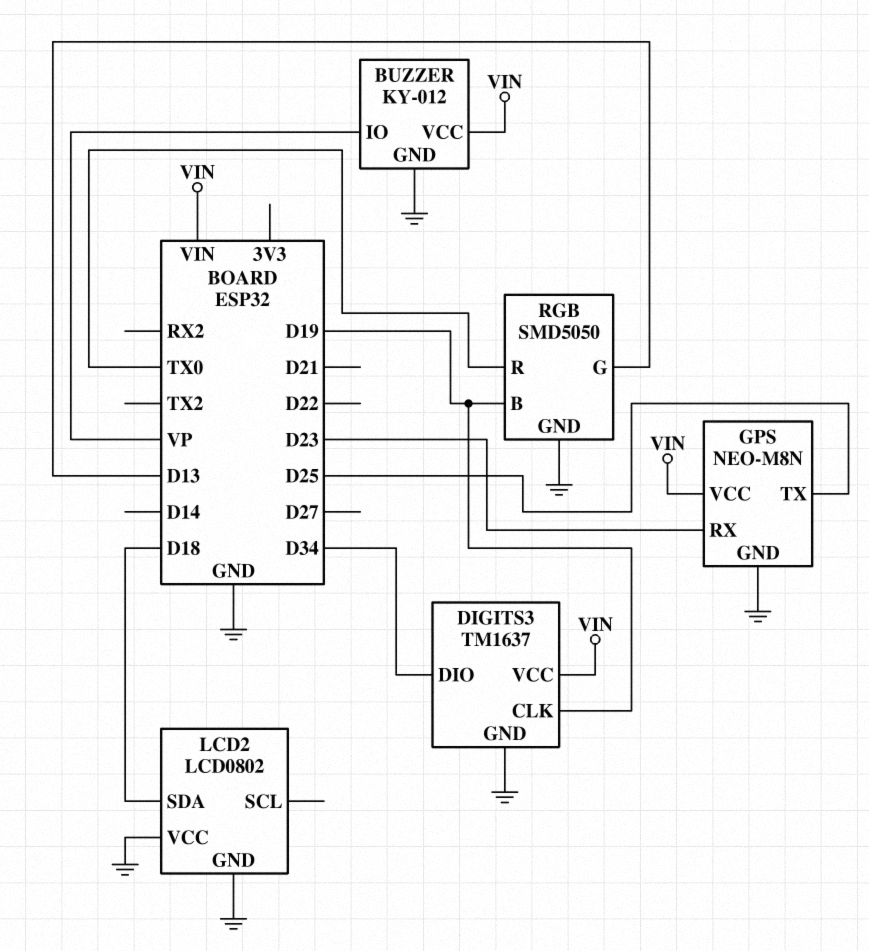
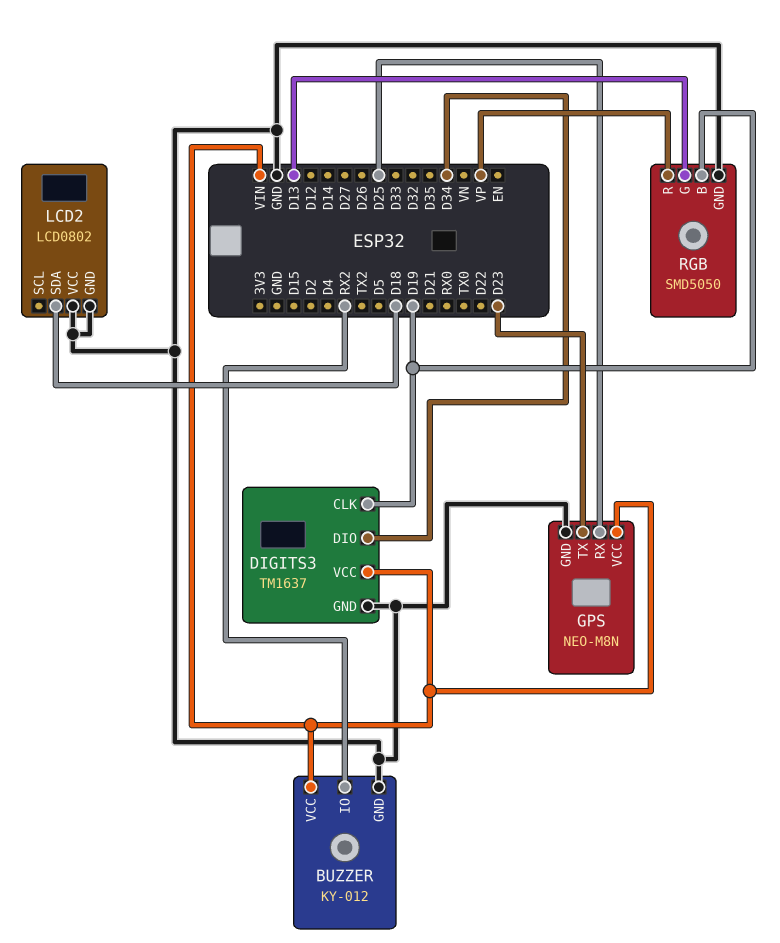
BUZZER pin IO: VP -> RX2
GPS pin RX: D23 -> D25
GPS pin TX: D25 -> D23
RGB pin R: TX0 -> VP

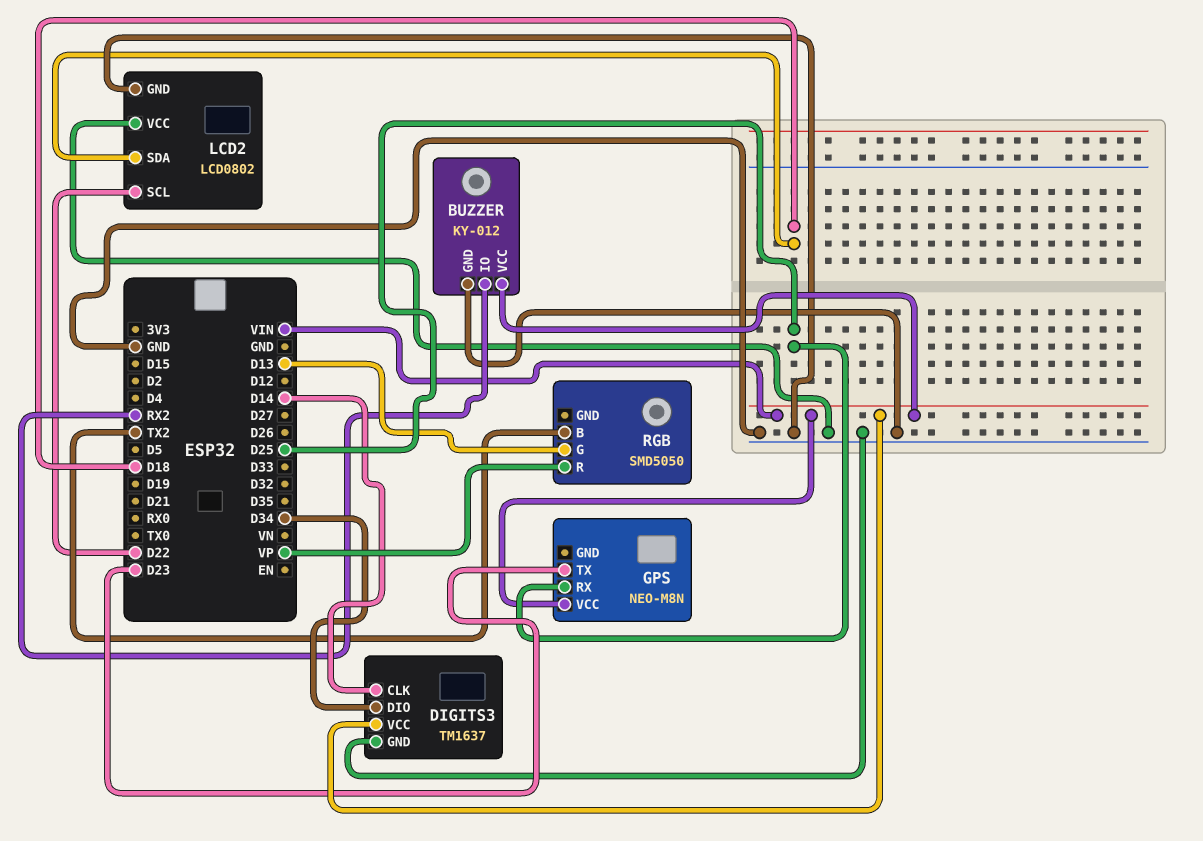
DIGITS3 pin CLK: D19 -> D14
GPS pin GND: GND -> none
LCD2 pin SCL: none -> D22
RGB pin B: D19 -> TX2
RGB pin GND: GND -> none

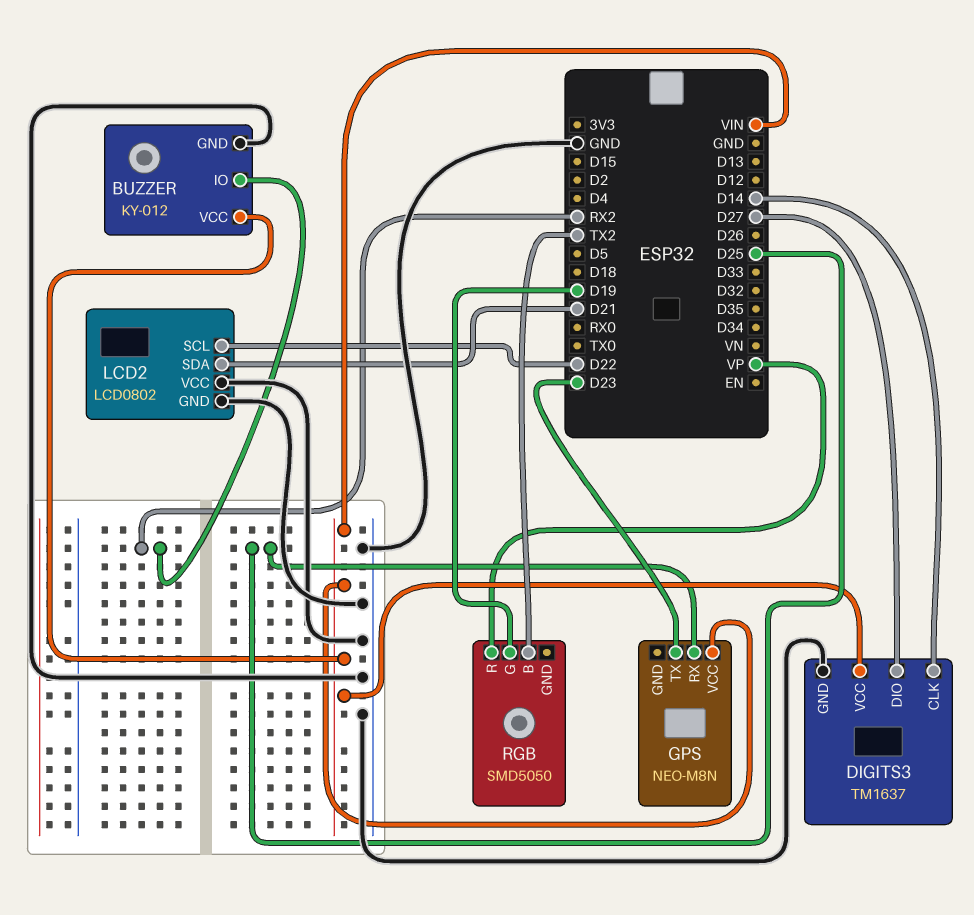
DIGITS3 pin DIO: D34 -> D27
LCD2 pin SDA: D18 -> D21
RGB pin G: D13 -> D19

